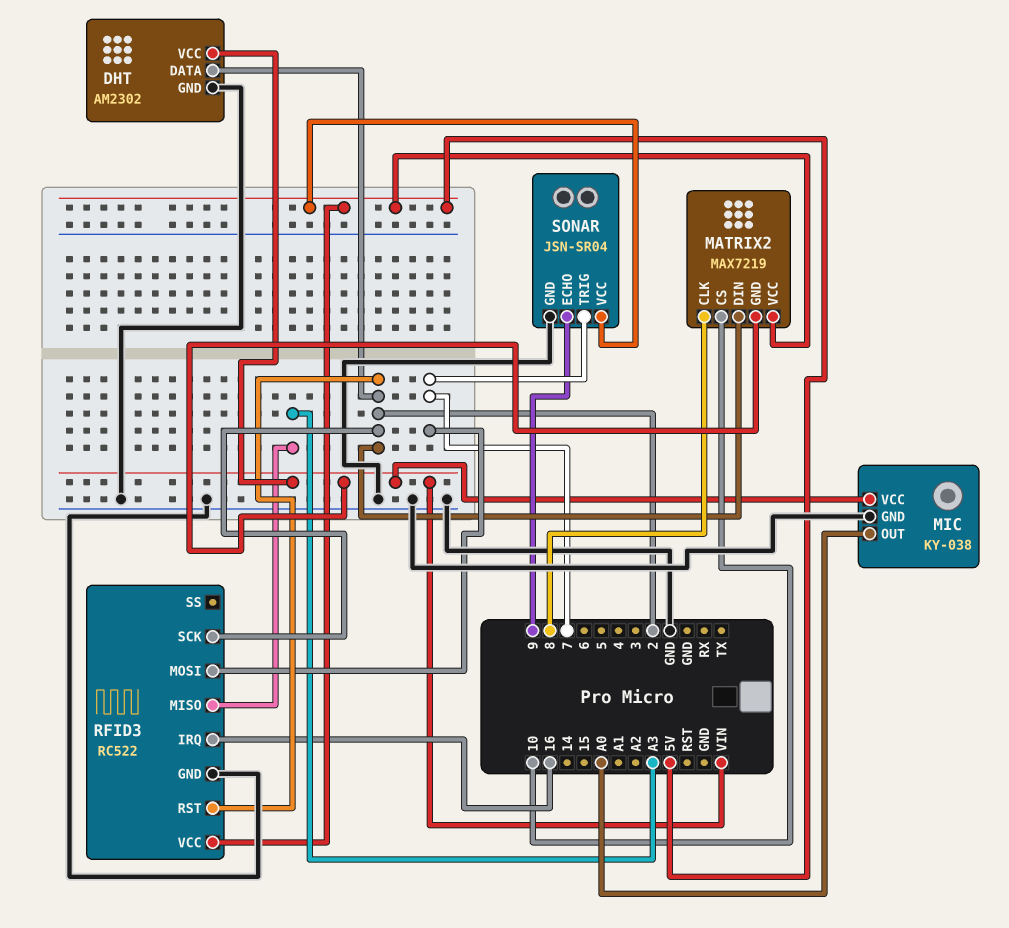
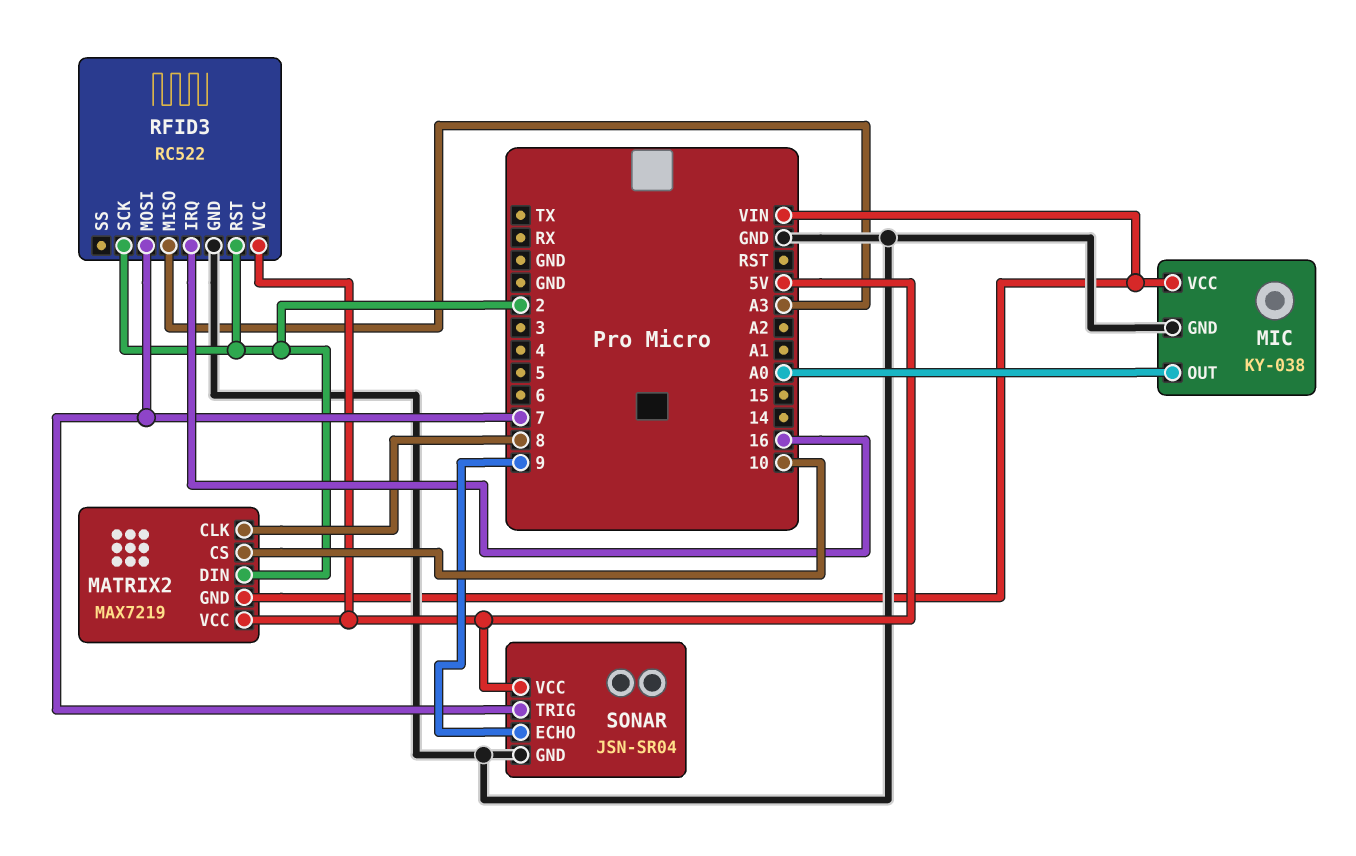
DHT: AM2302 -> none
DHT pin DATA: 2 -> none
DHT pin GND: GND -> none
DHT pin VCC: VIN -> none

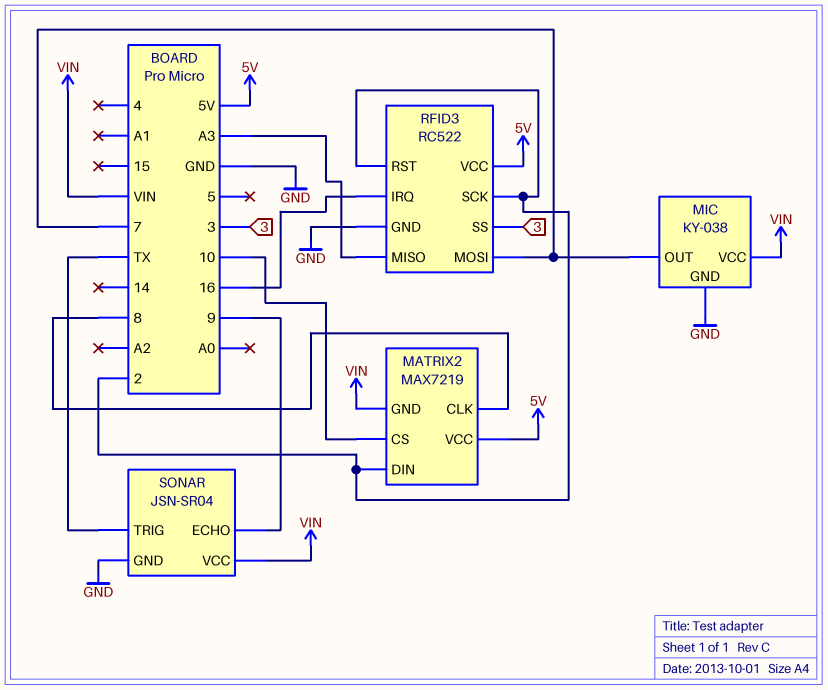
MIC pin OUT: A0 -> 7
RFID3 pin SS: none -> 3
SONAR pin TRIG: 7 -> TX
SONAR pin VCC: 5V -> VIN

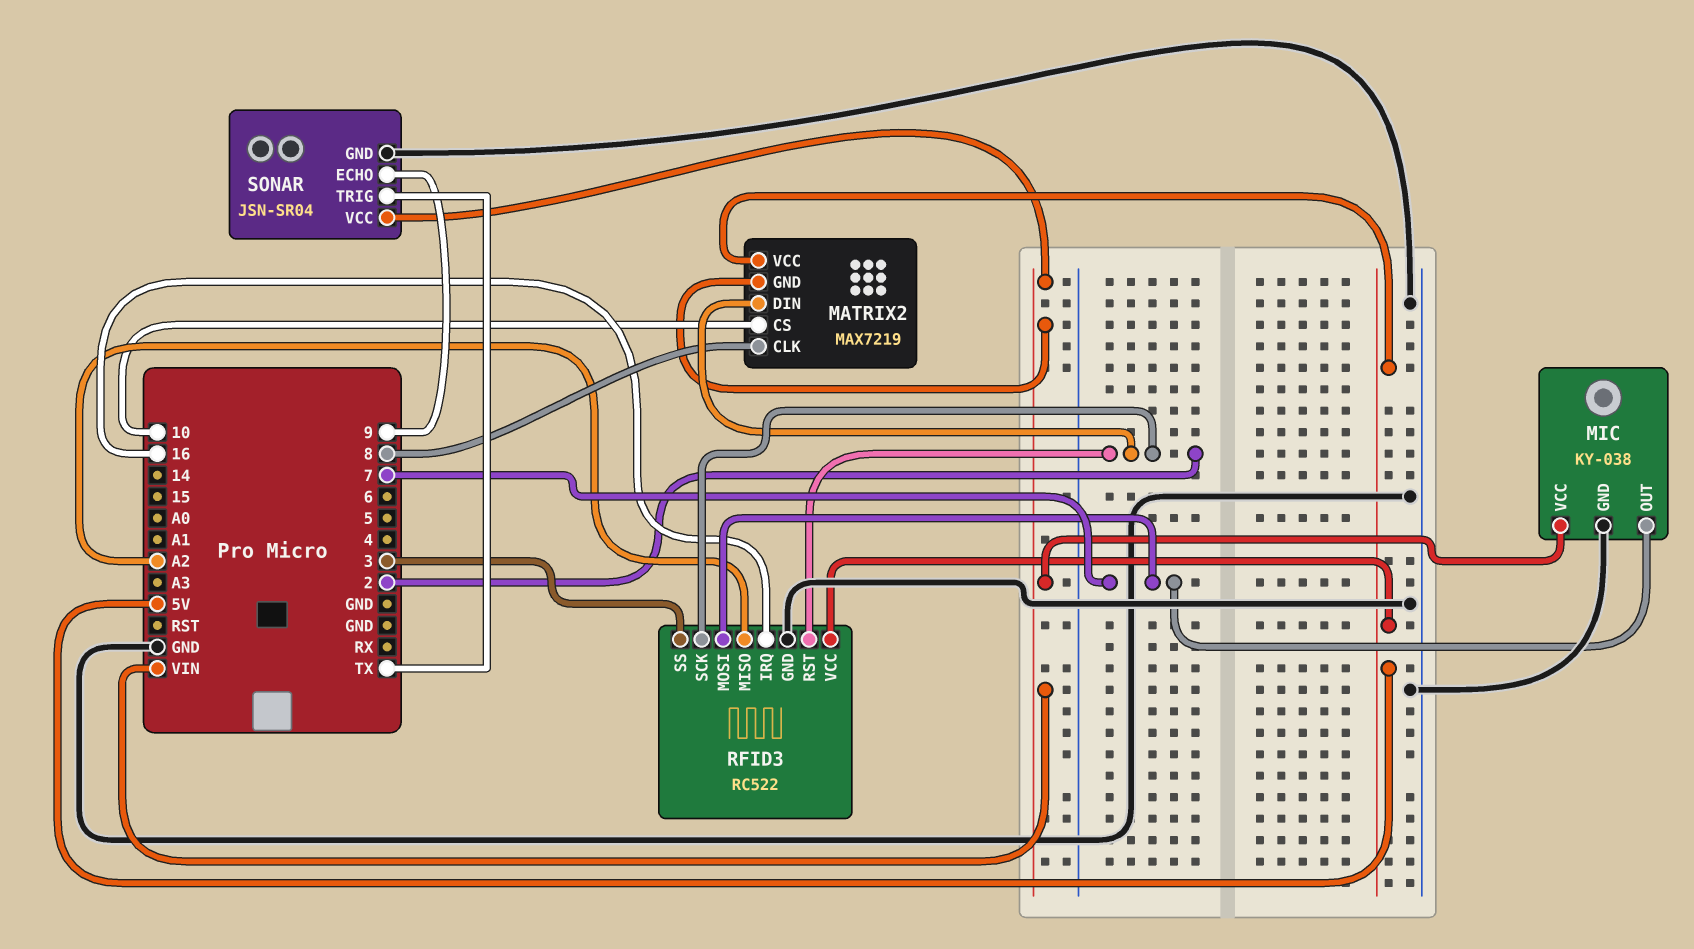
RFID3 pin MISO: A3 -> A2

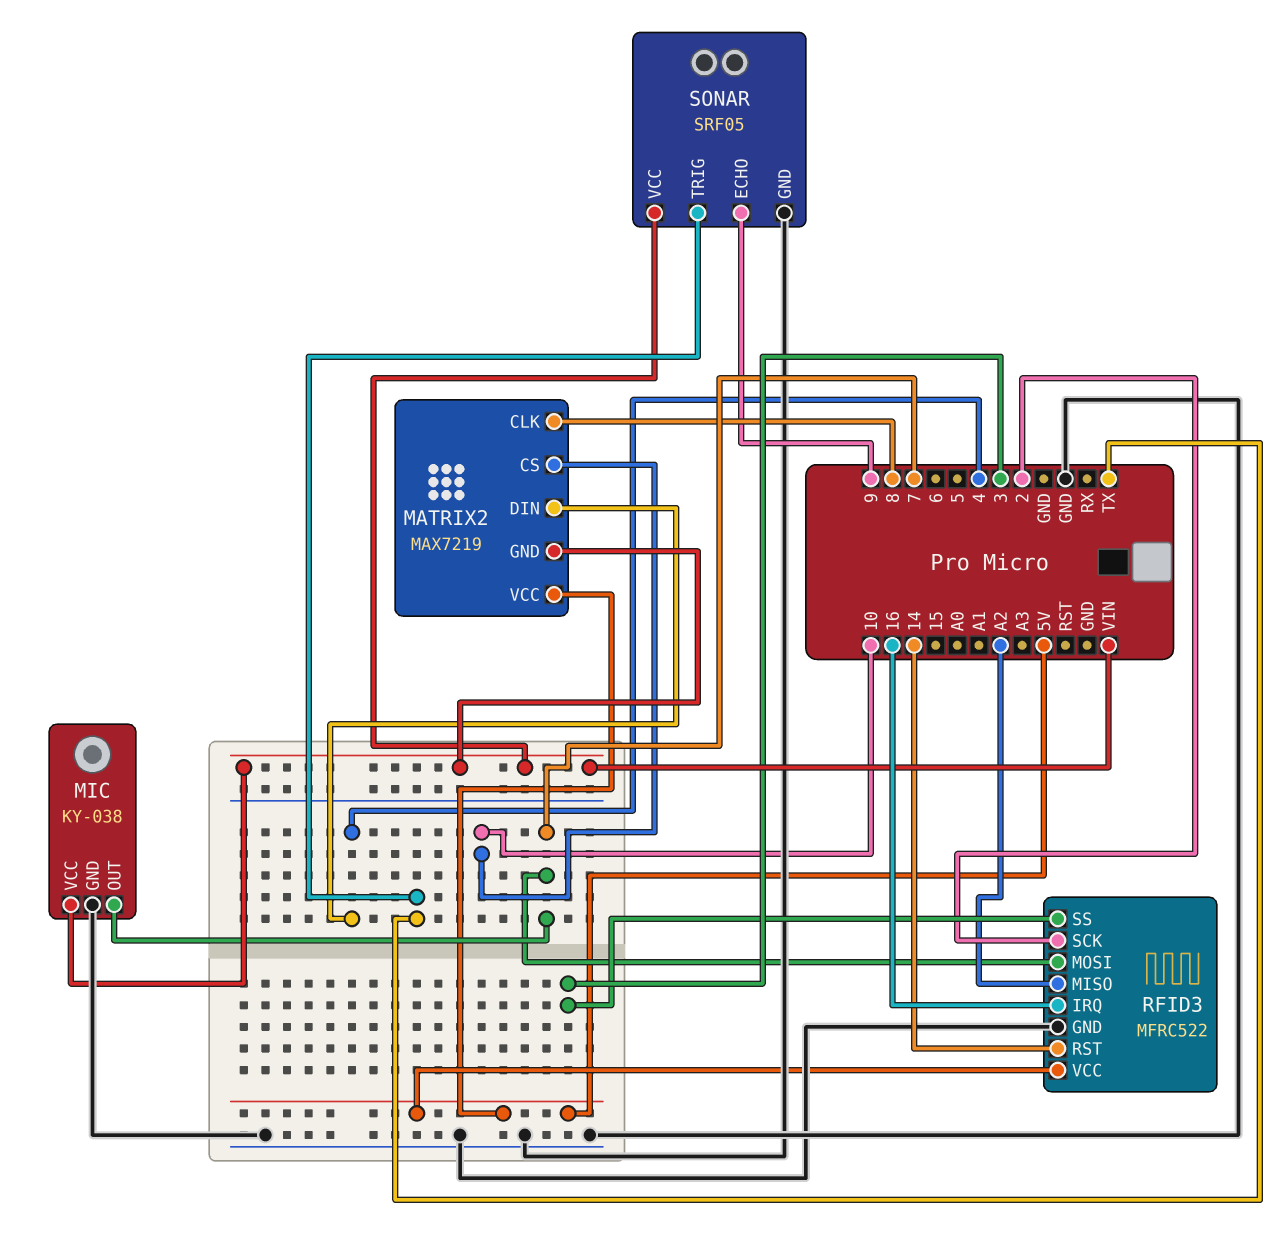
MATRIX2 pin DIN: 2 -> 4
RFID3: RC522 -> MFRC522
RFID3 pin RST: 2 -> 14
SONAR: JSN-SR04 -> SRF05

